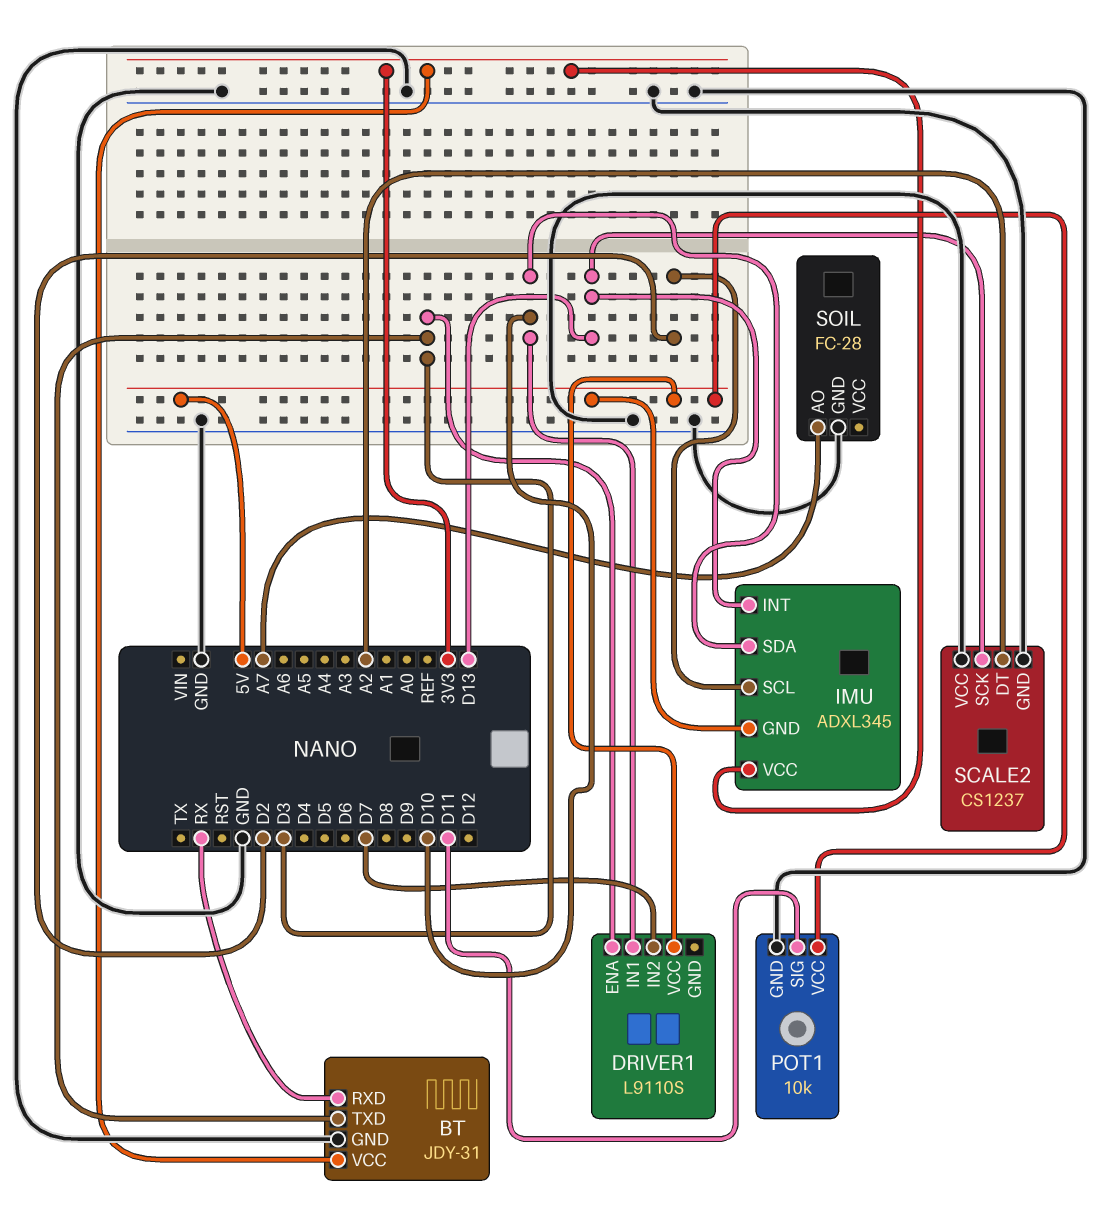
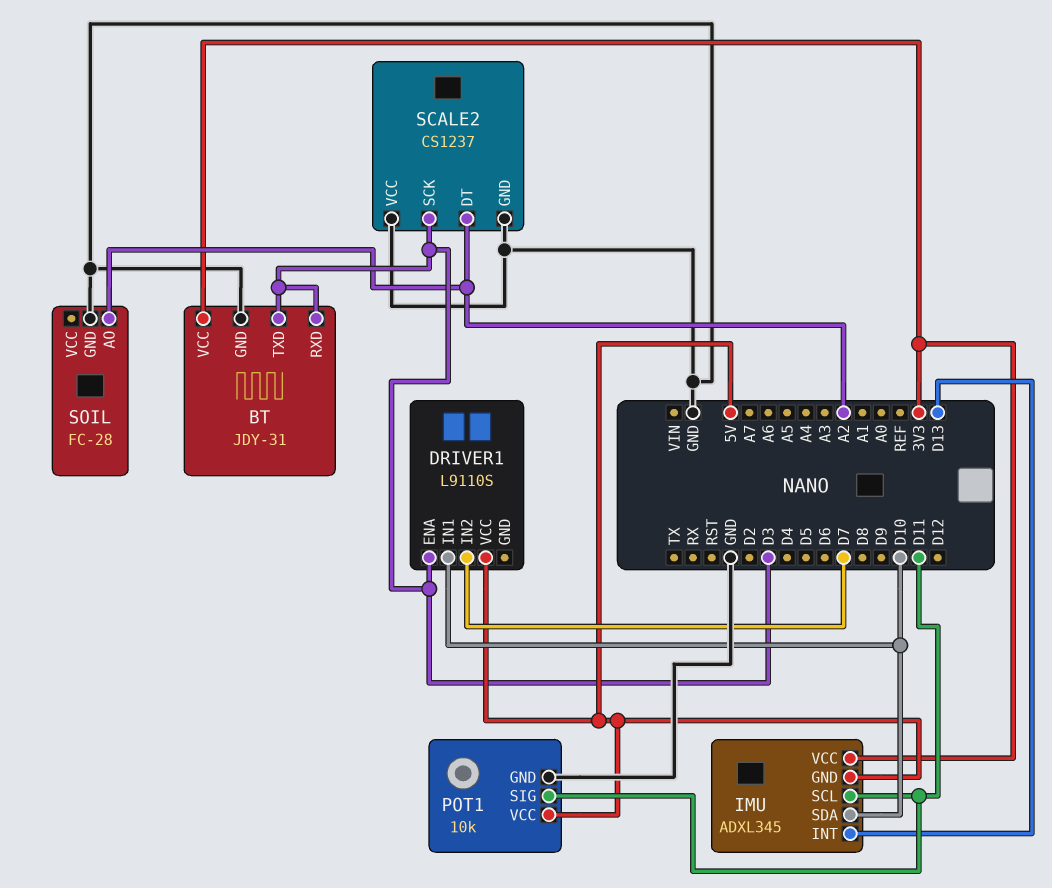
BT pin RXD: RX -> D3
IMU pin SCL: D2 -> D11
SCALE2 pin SCK: D13 -> D3
SOIL pin AO: A7 -> A2

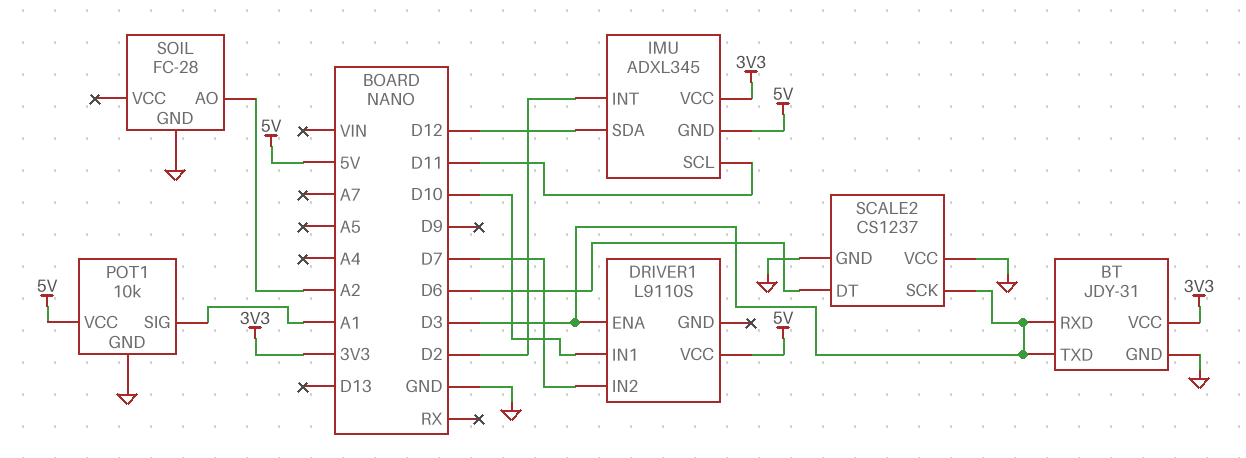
IMU pin INT: D13 -> D2
IMU pin SDA: D10 -> D12
POT1 pin SIG: D11 -> A1
SCALE2 pin DT: A2 -> D6

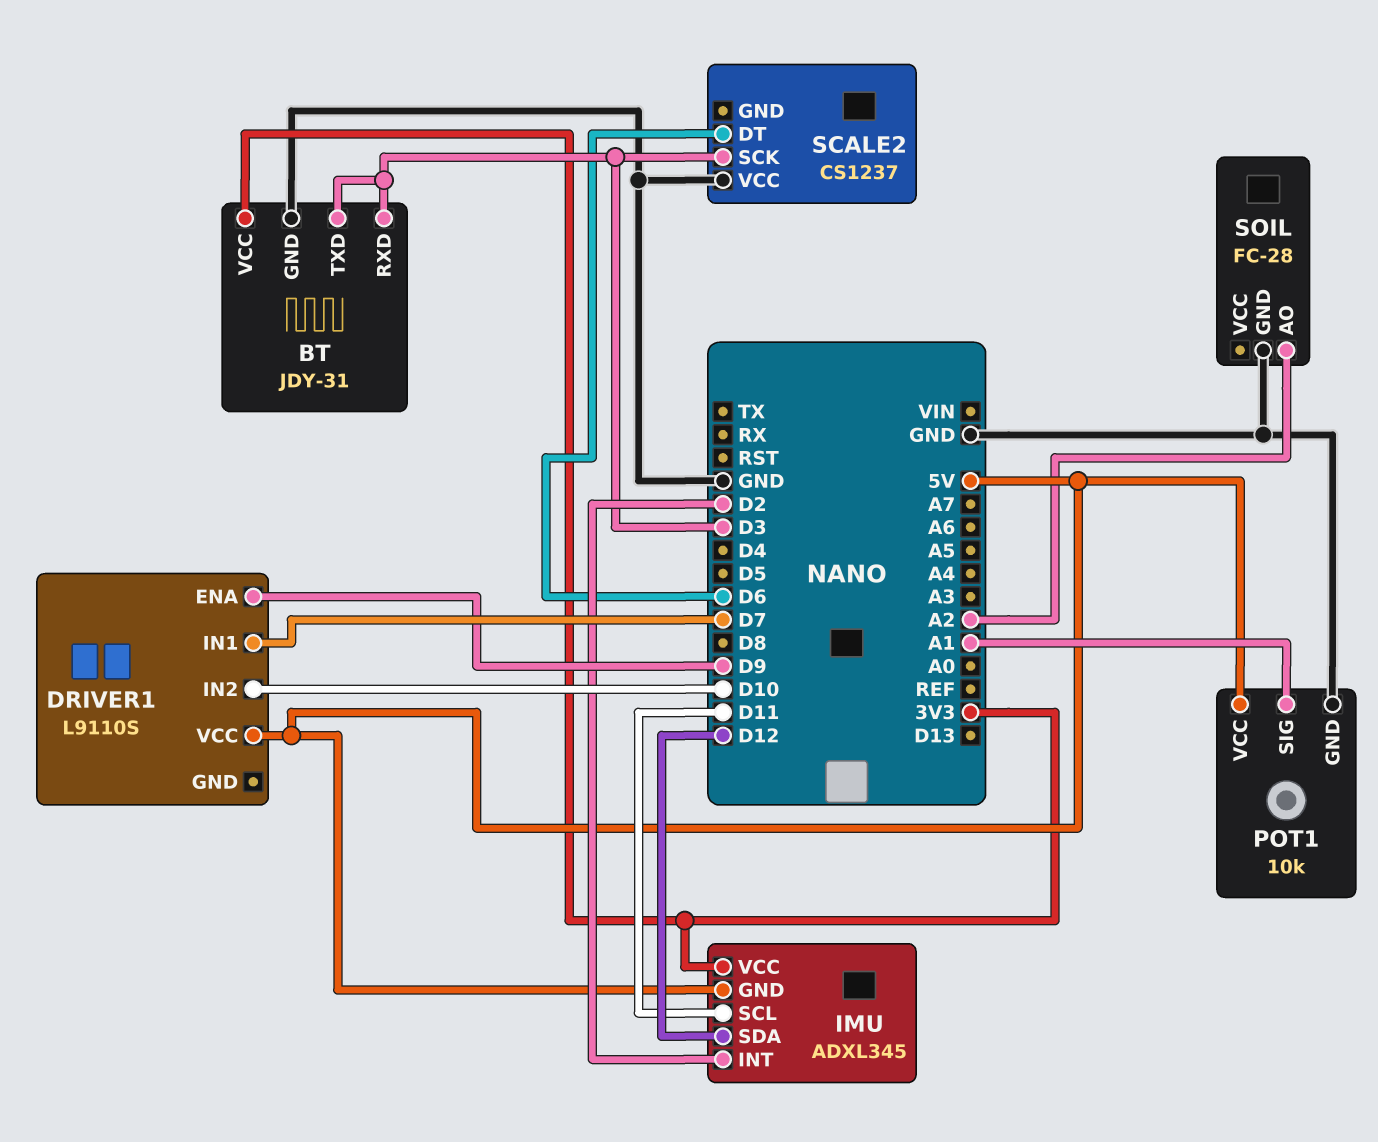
DRIVER1 pin ENA: D3 -> D9
DRIVER1 pin IN1: D10 -> D7
DRIVER1 pin IN2: D7 -> D10
SCALE2 pin GND: GND -> none

